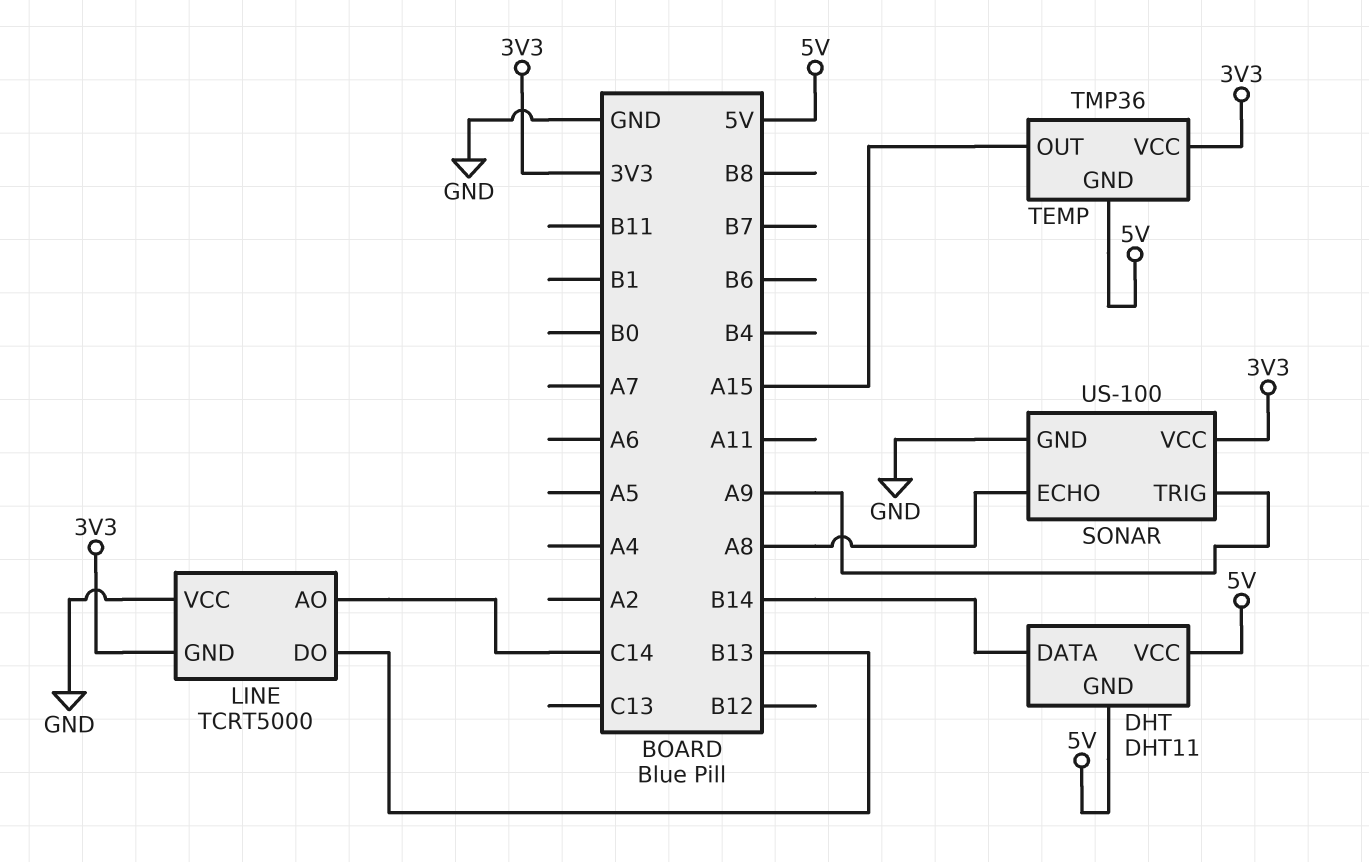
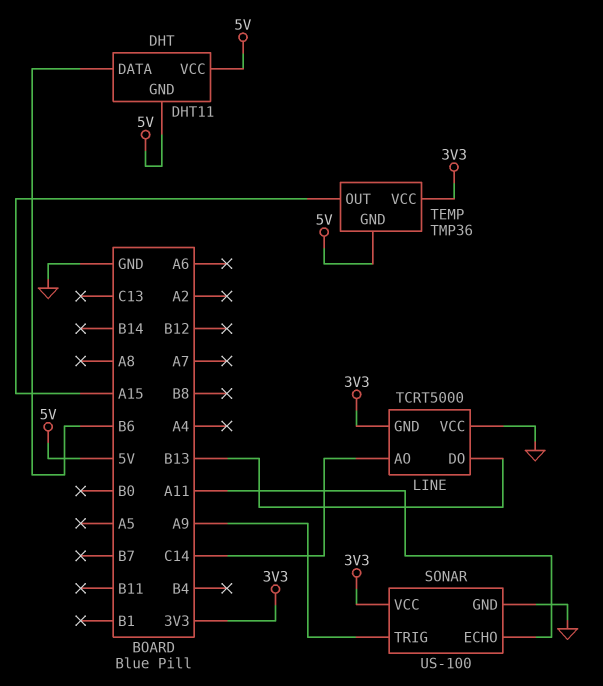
DHT pin DATA: B14 -> B6
SONAR pin ECHO: A8 -> A11

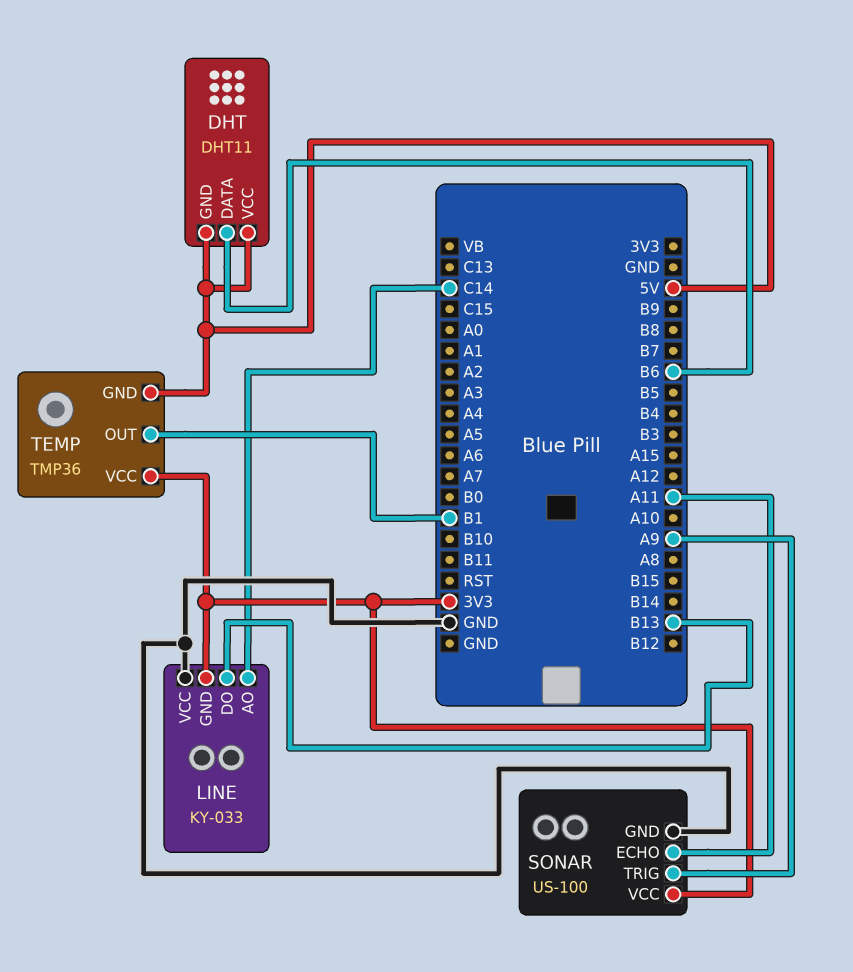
LINE: TCRT5000 -> KY-033
TEMP pin OUT: A15 -> B1

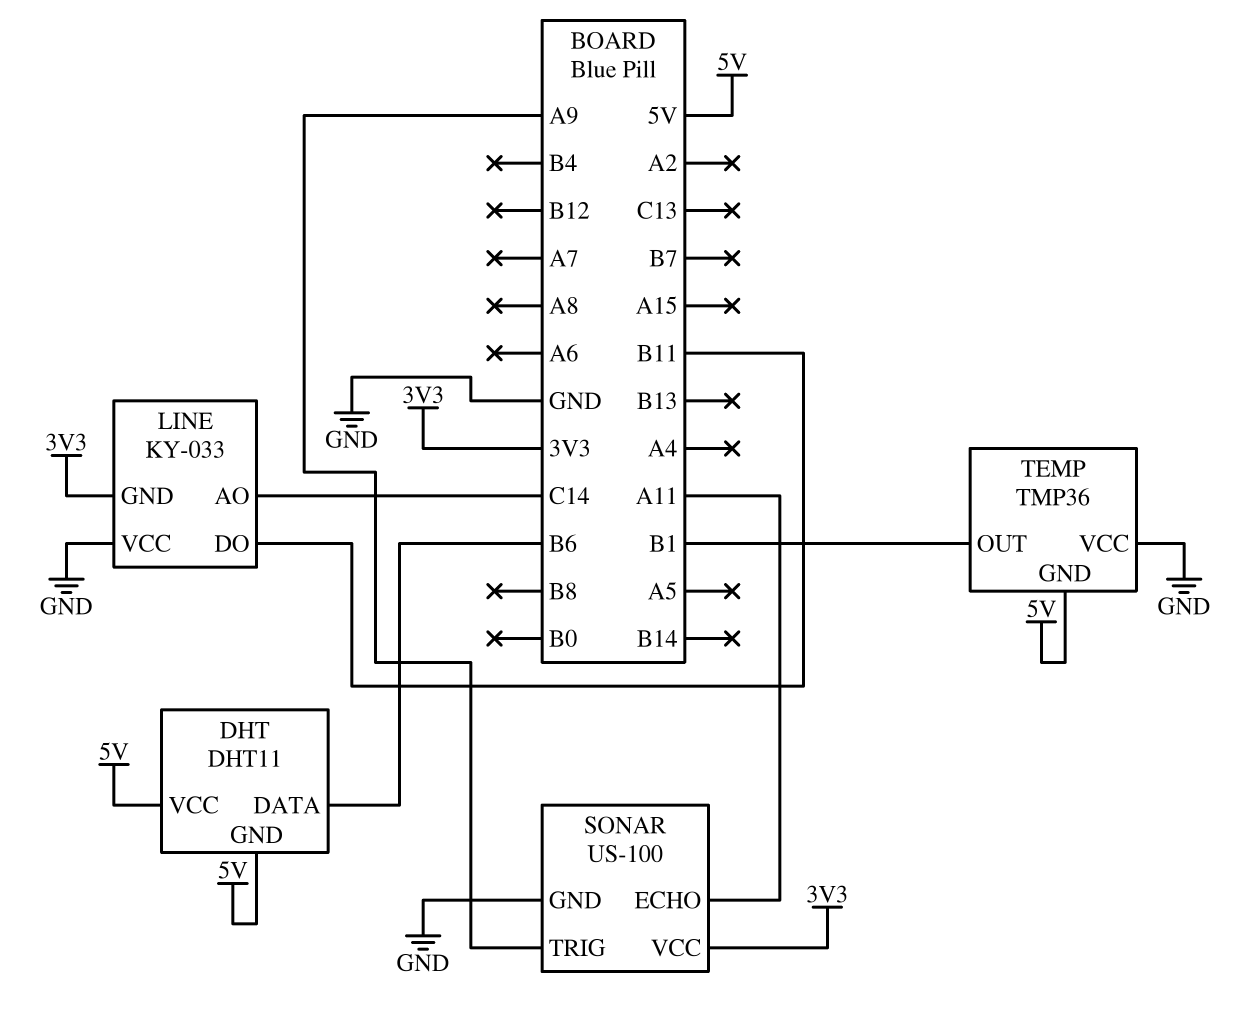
LINE pin DO: B13 -> B11
TEMP pin VCC: 3V3 -> GND

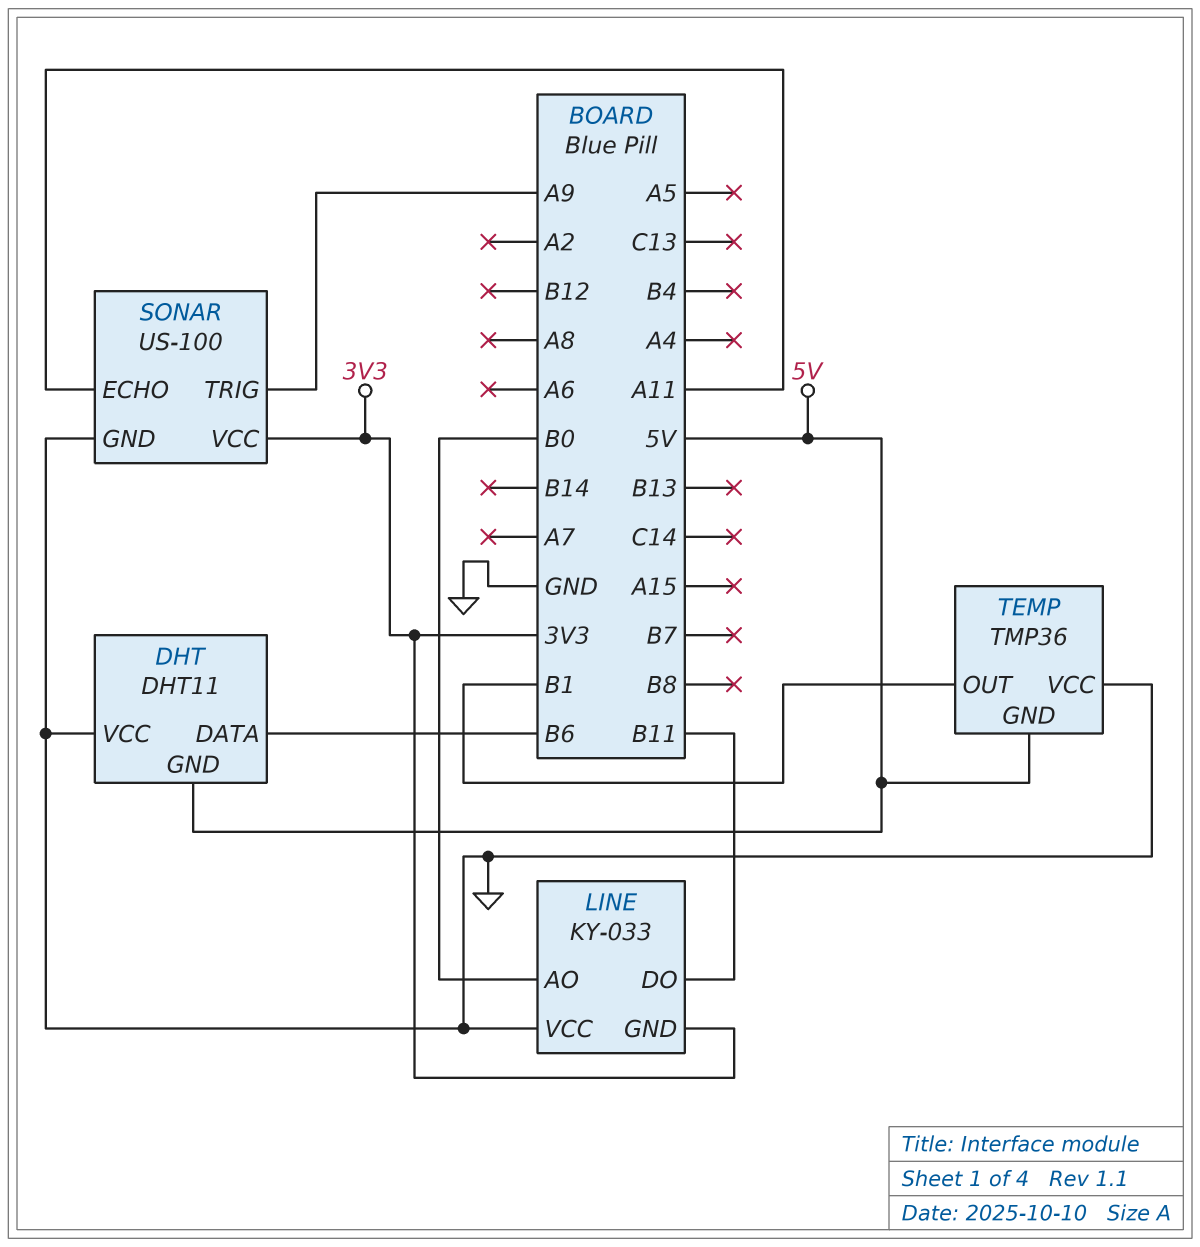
DHT pin VCC: 5V -> GND
LINE pin AO: C14 -> B0

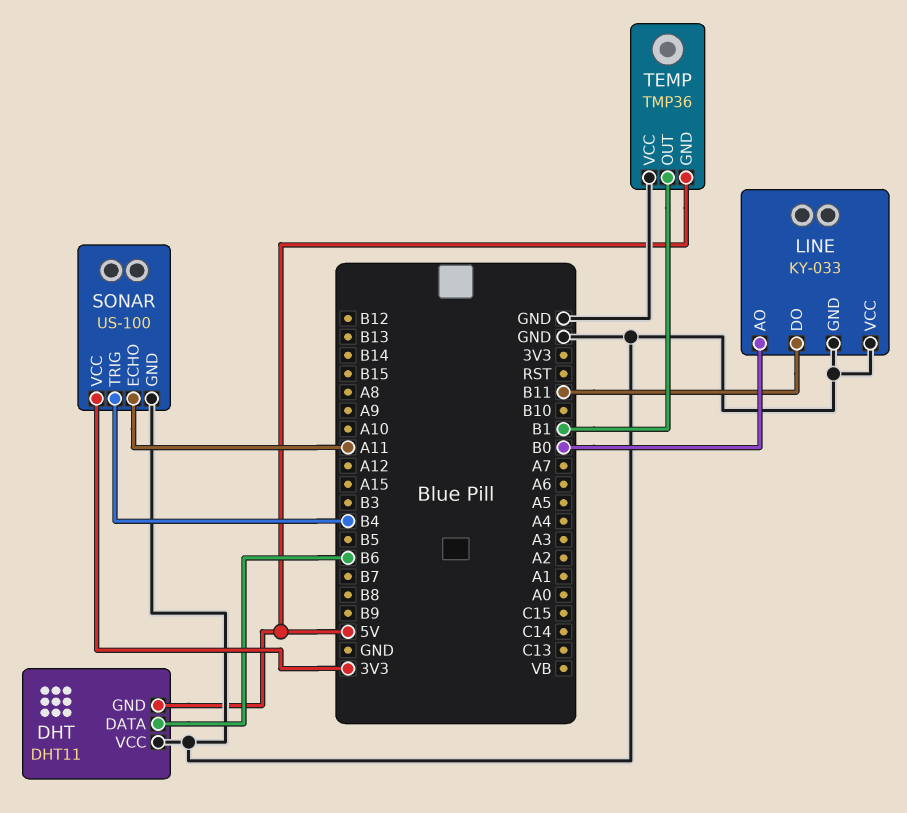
LINE pin GND: 3V3 -> GND
SONAR pin TRIG: A9 -> B4

